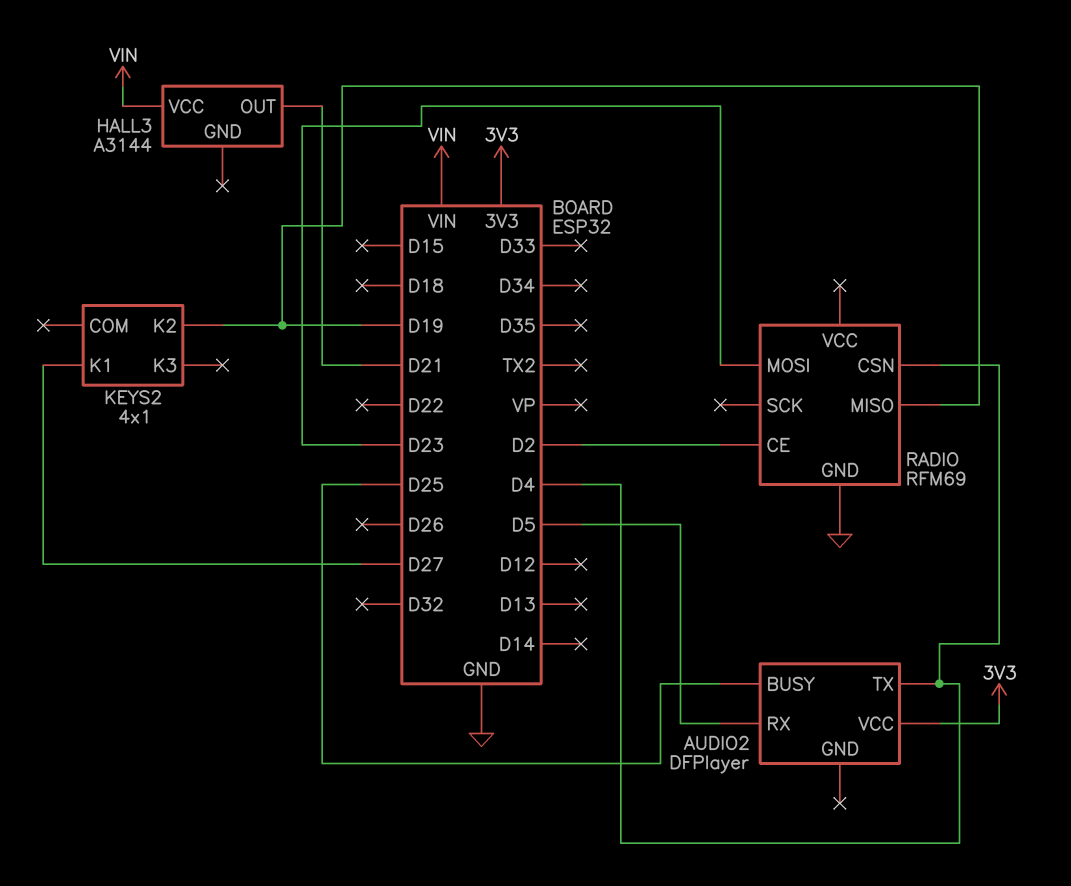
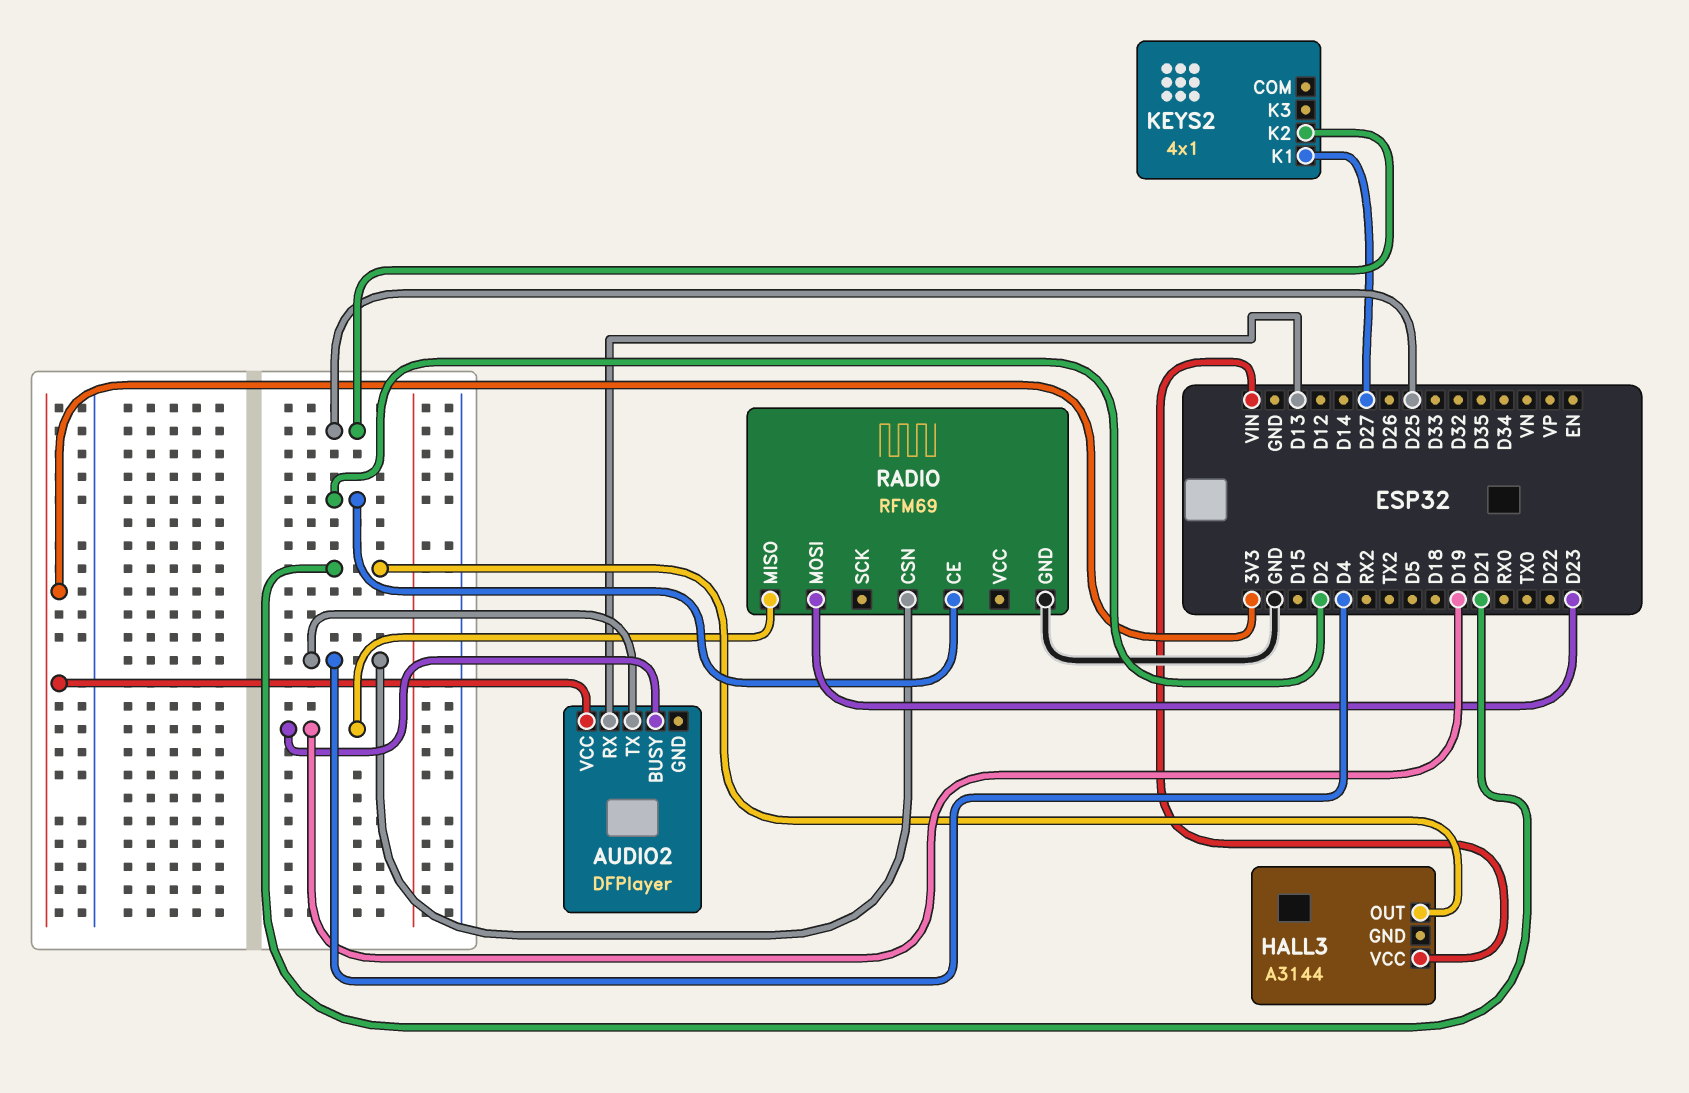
AUDIO2 pin BUSY: D25 -> D19
AUDIO2 pin RX: D5 -> D13
KEYS2 pin K2: D19 -> D25

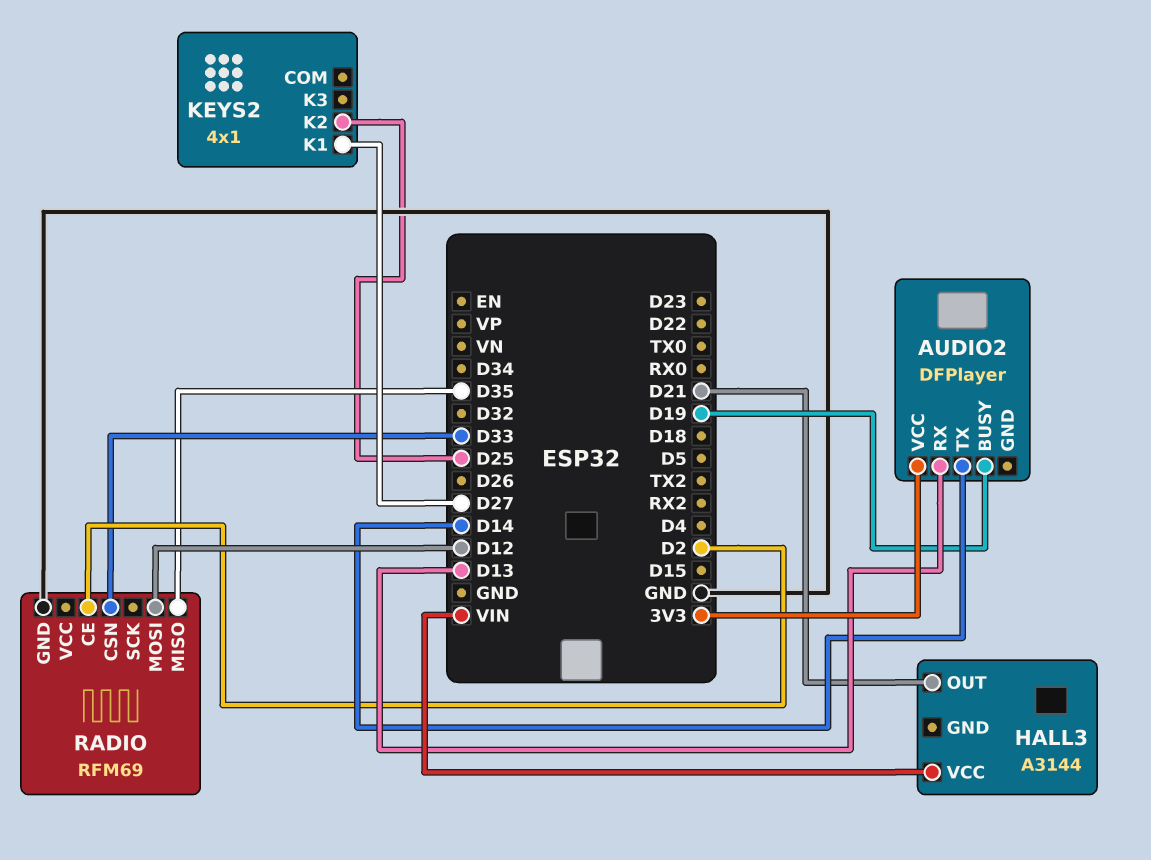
AUDIO2 pin TX: D4 -> D14
RADIO pin CSN: D4 -> D33
RADIO pin MISO: D19 -> D35
RADIO pin MOSI: D23 -> D12

